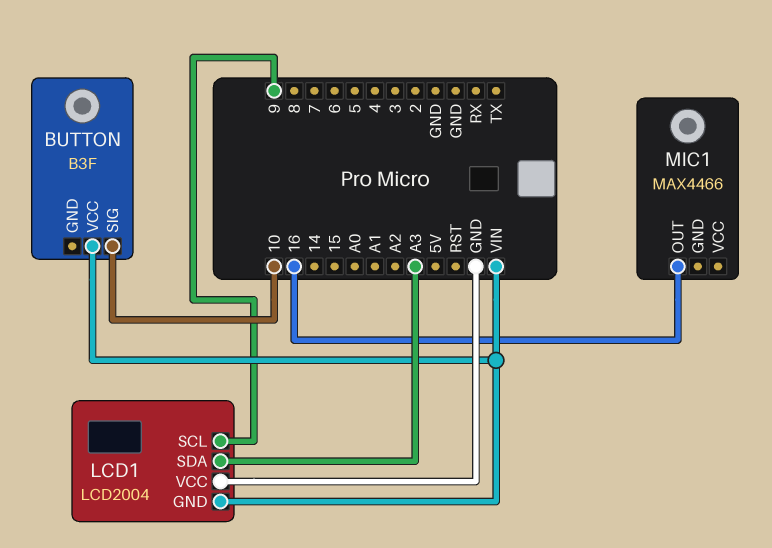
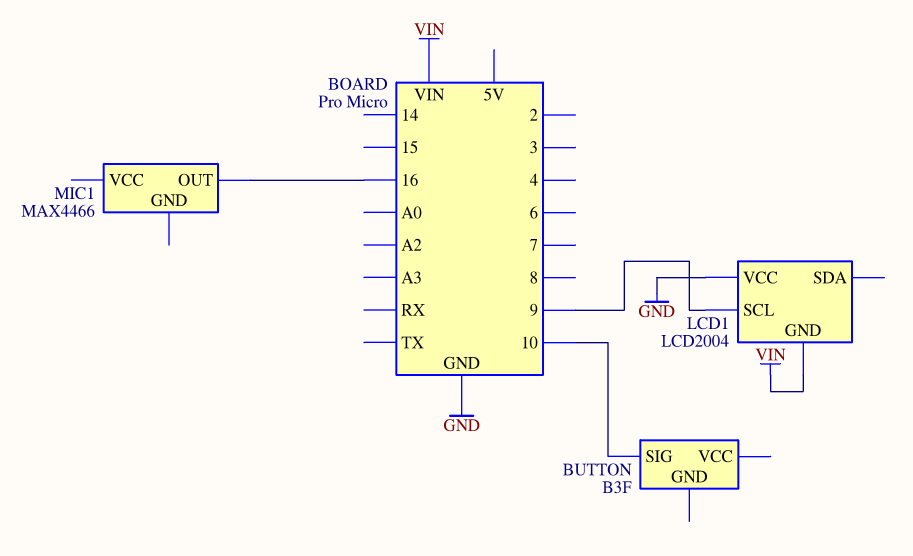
BUTTON pin VCC: VIN -> none
LCD1 pin SDA: A3 -> none

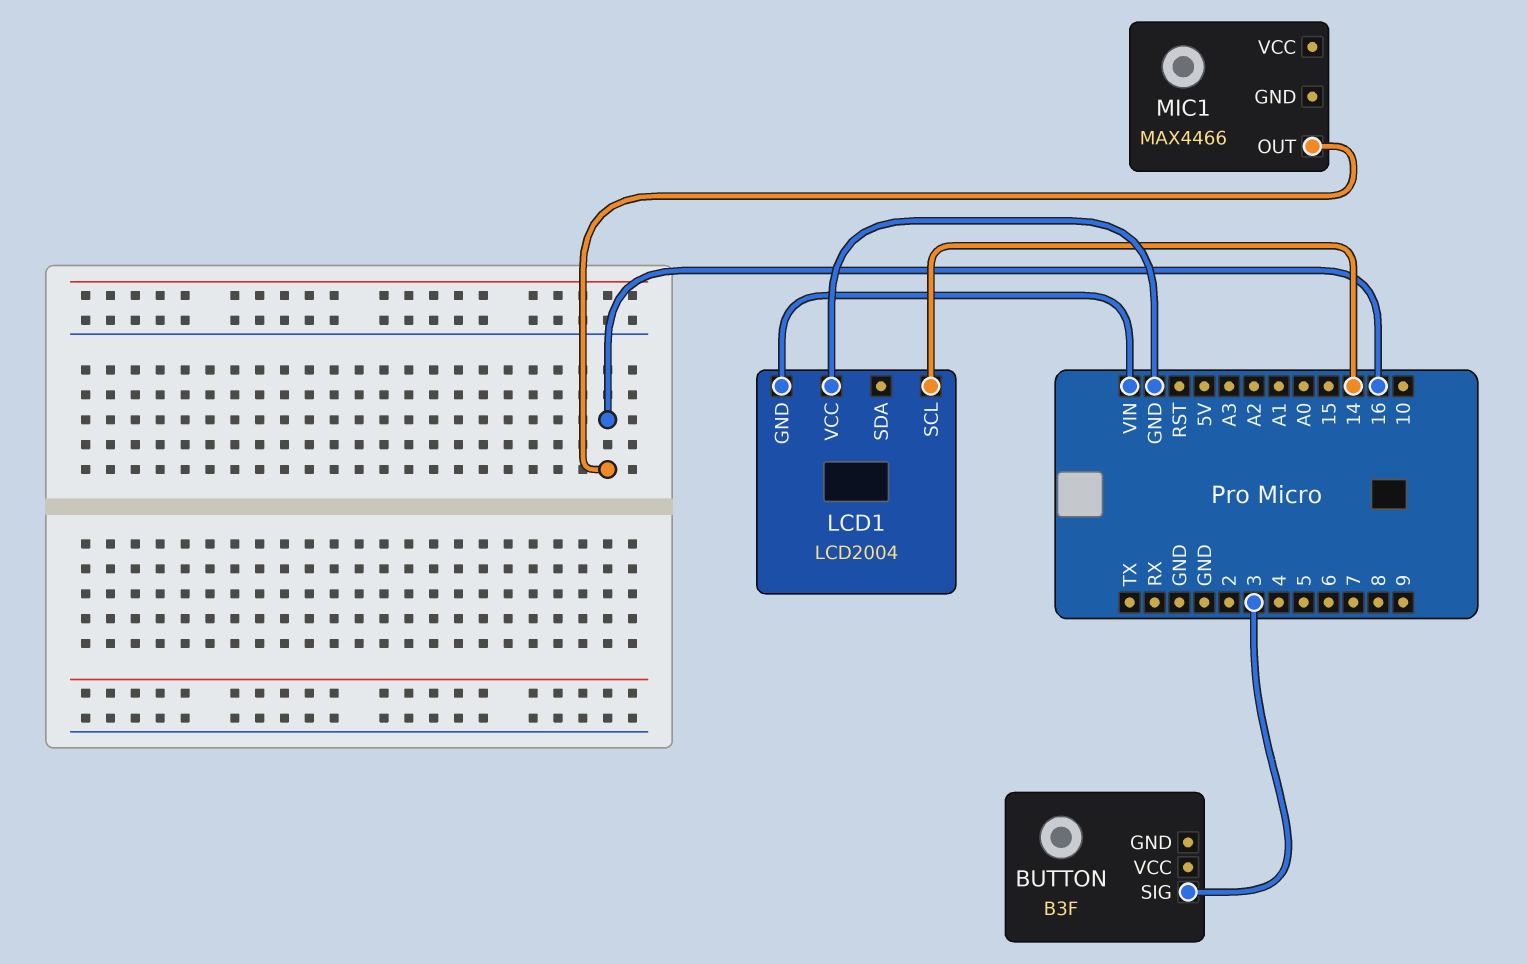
BUTTON pin SIG: 10 -> 3
LCD1 pin SCL: 9 -> 14

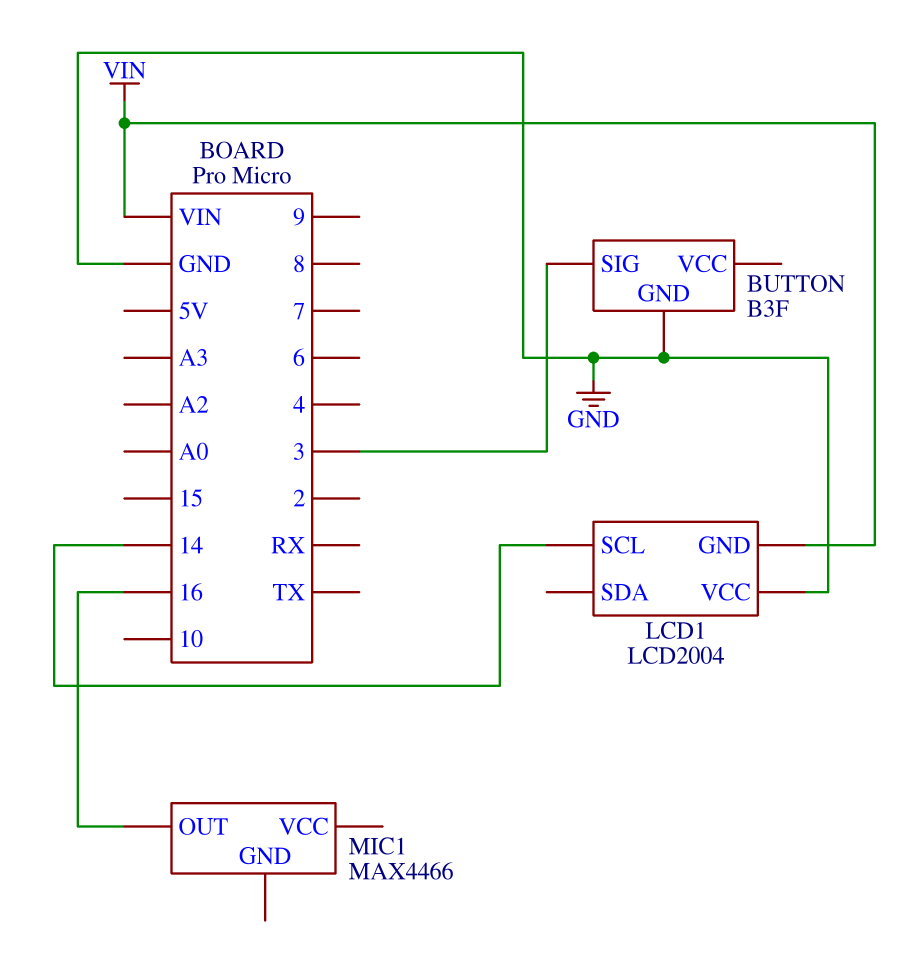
BUTTON pin GND: none -> GND

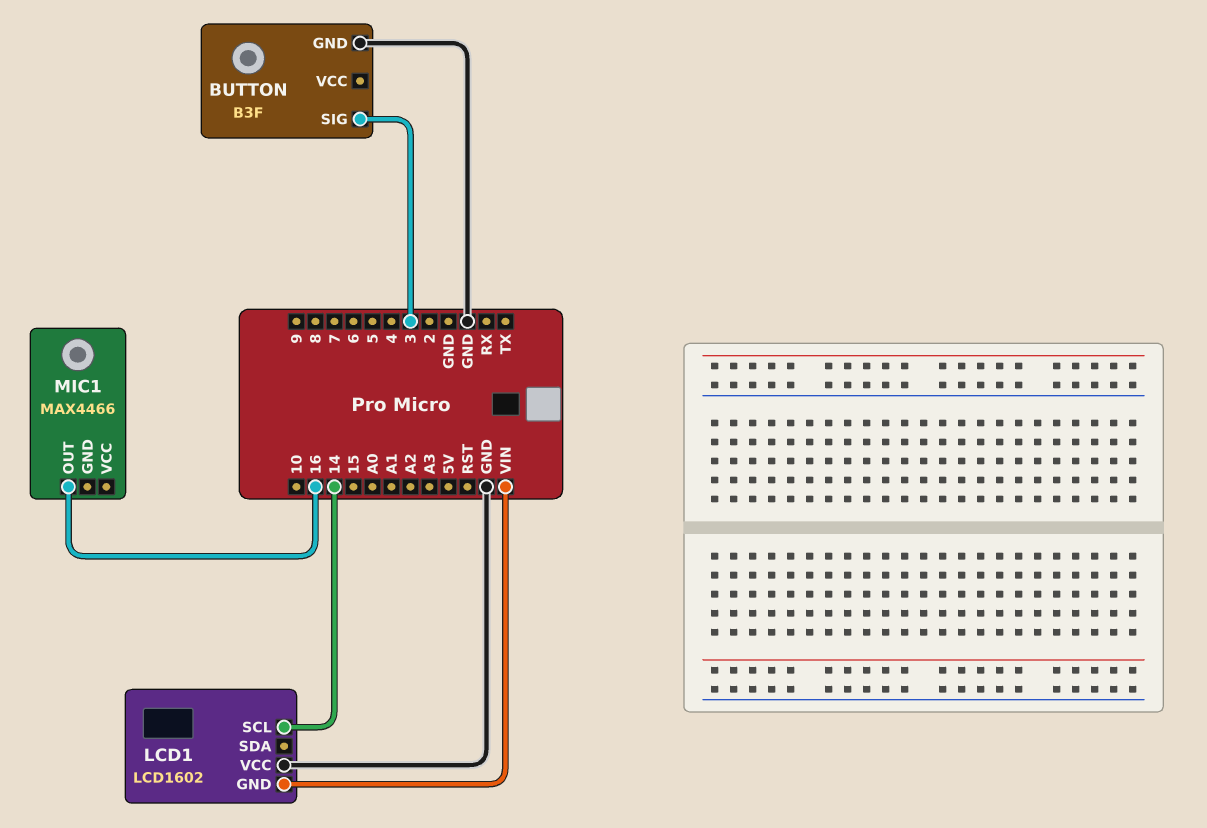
LCD1: LCD2004 -> LCD1602

